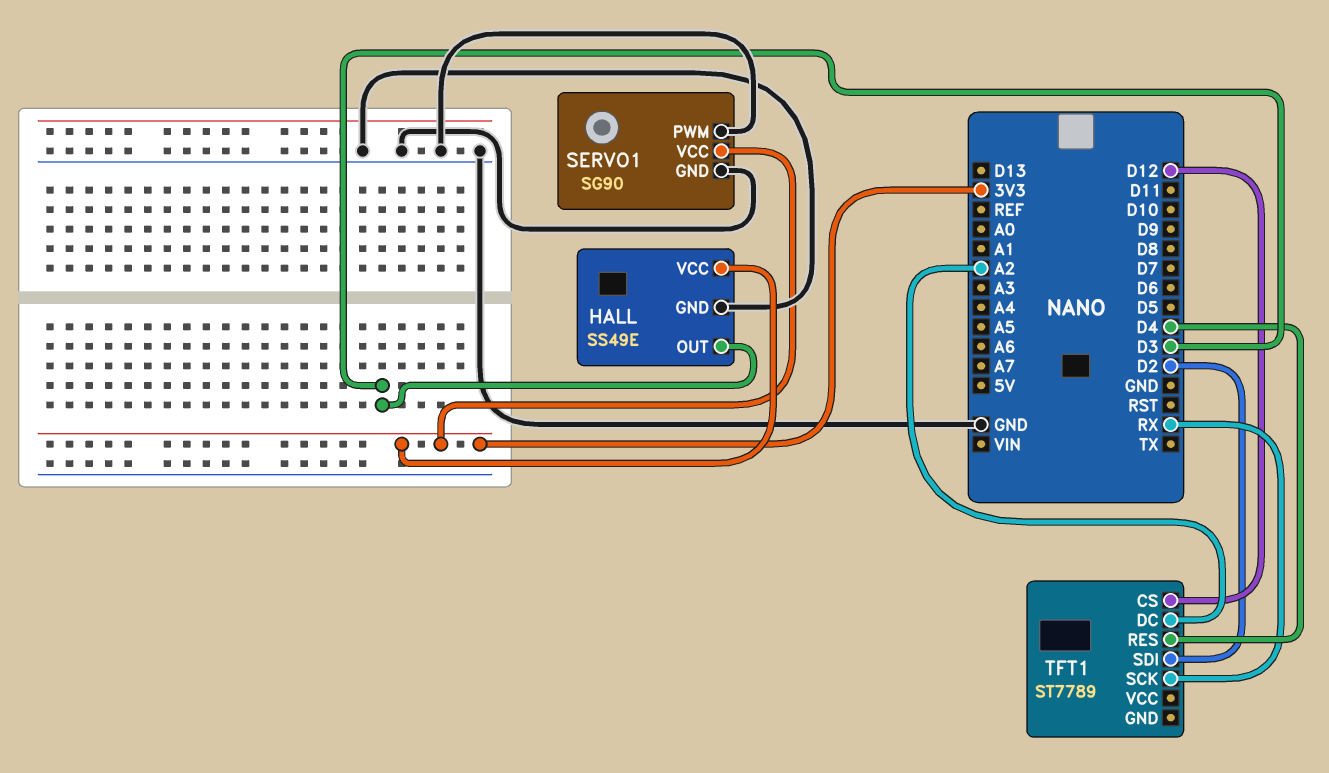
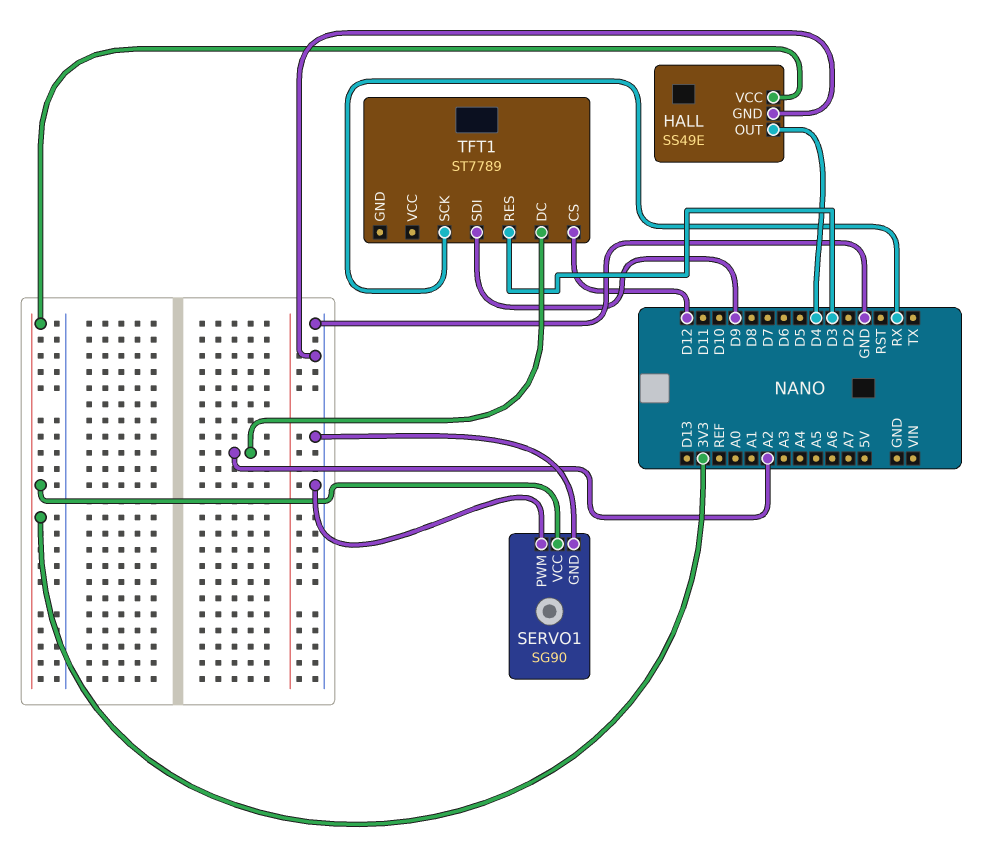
HALL pin OUT: D3 -> D4
TFT1 pin RES: D4 -> D3
TFT1 pin SDI: D2 -> D9

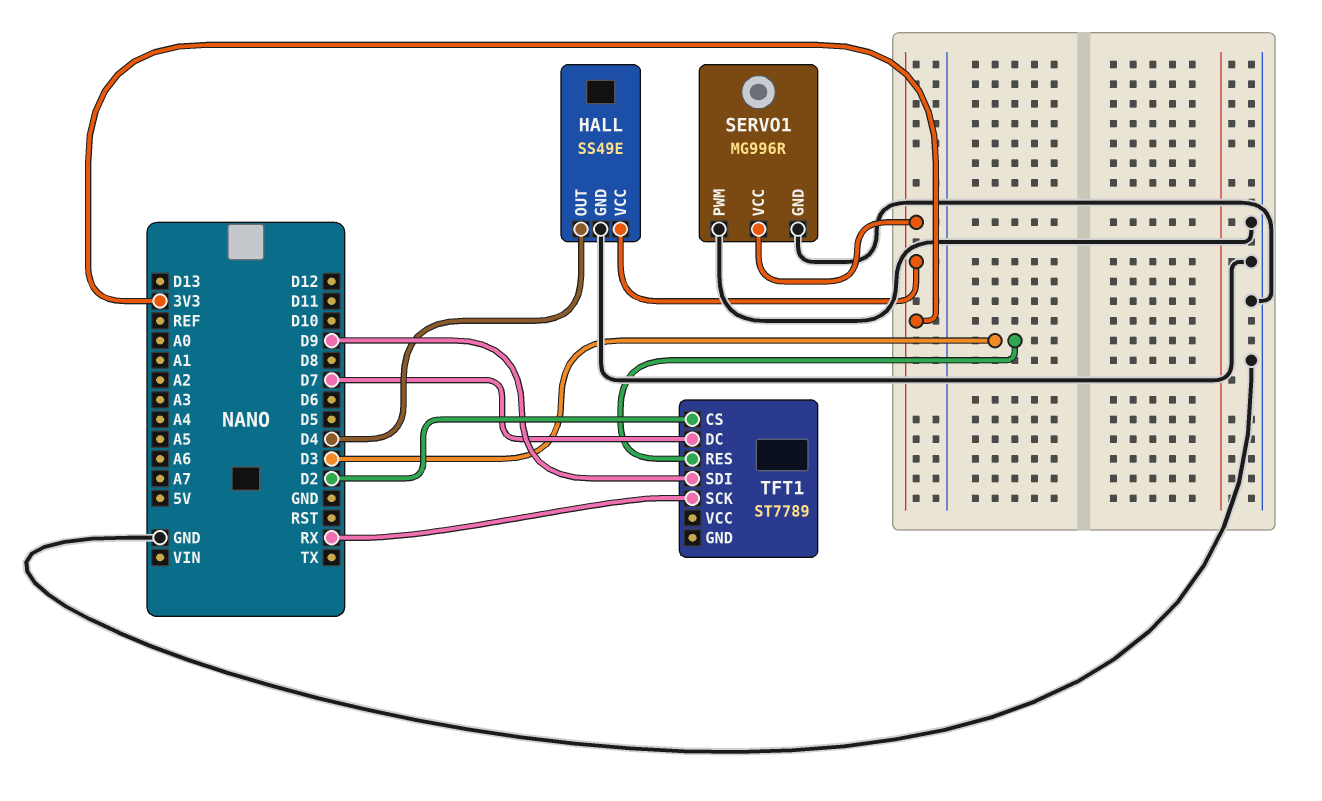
SERVO1: SG90 -> MG996R
TFT1 pin CS: D12 -> D2
TFT1 pin DC: A2 -> D7

